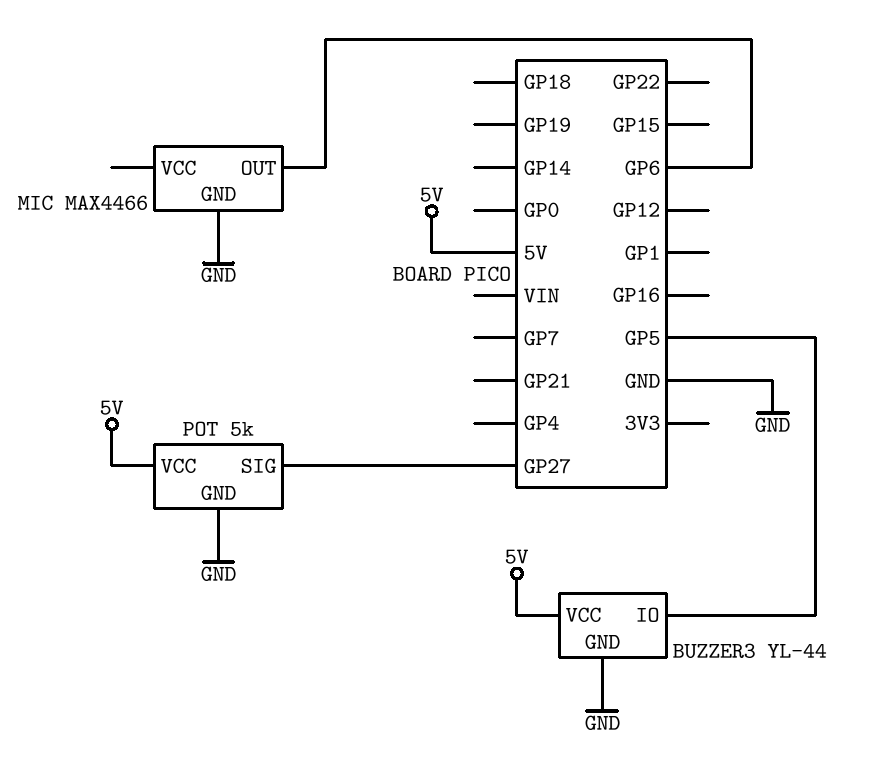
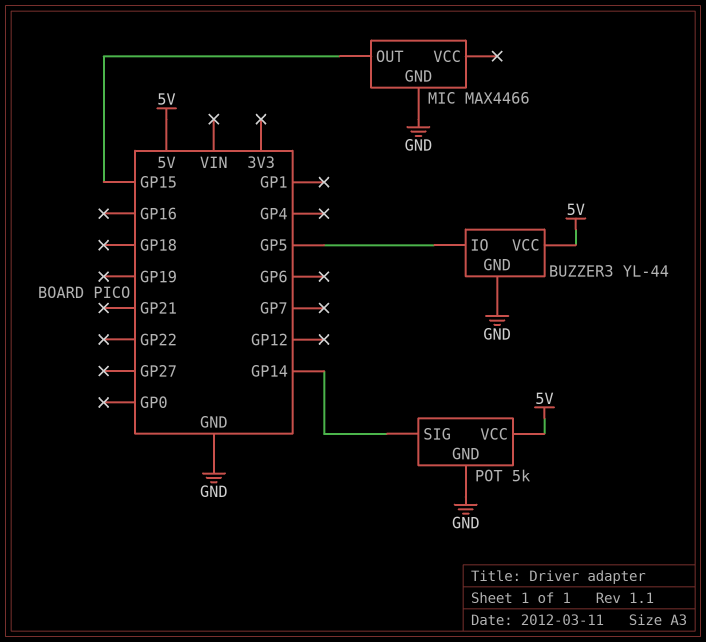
MIC pin OUT: GP6 -> GP15
POT pin SIG: GP27 -> GP14

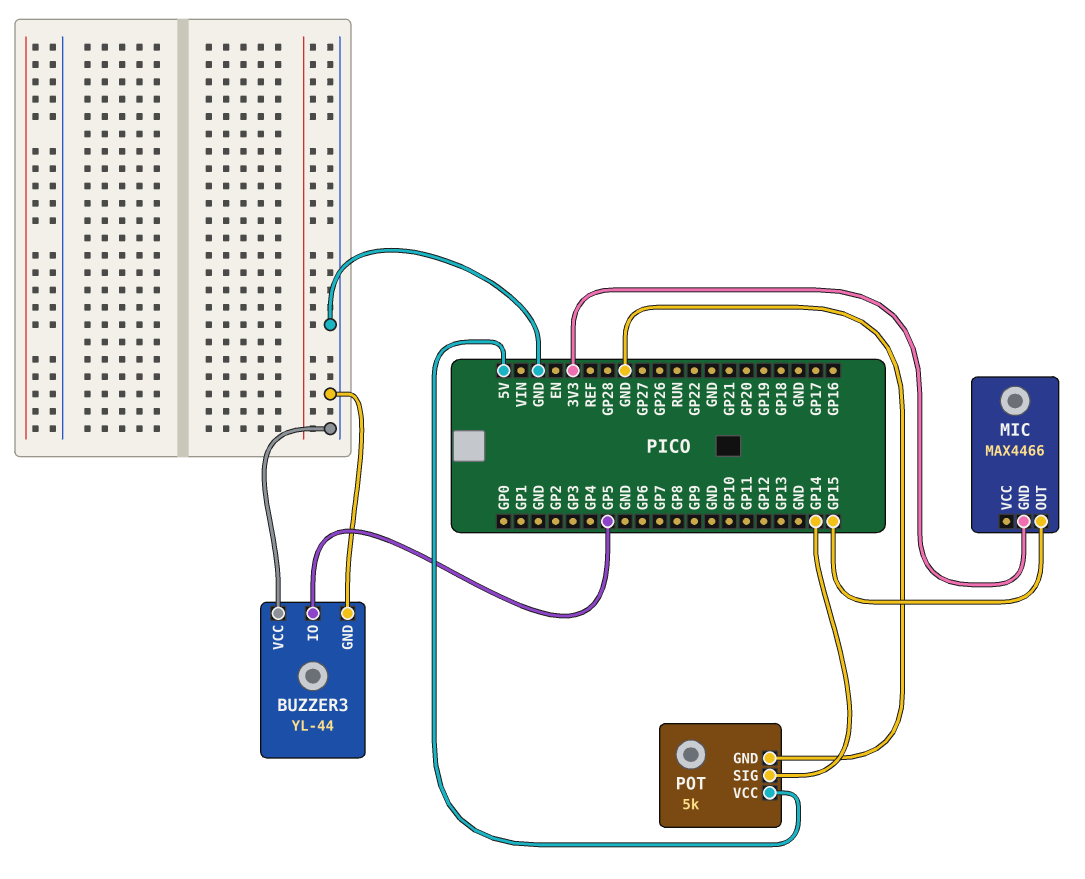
BUZZER3 pin VCC: 5V -> GND
MIC pin GND: GND -> 3V3

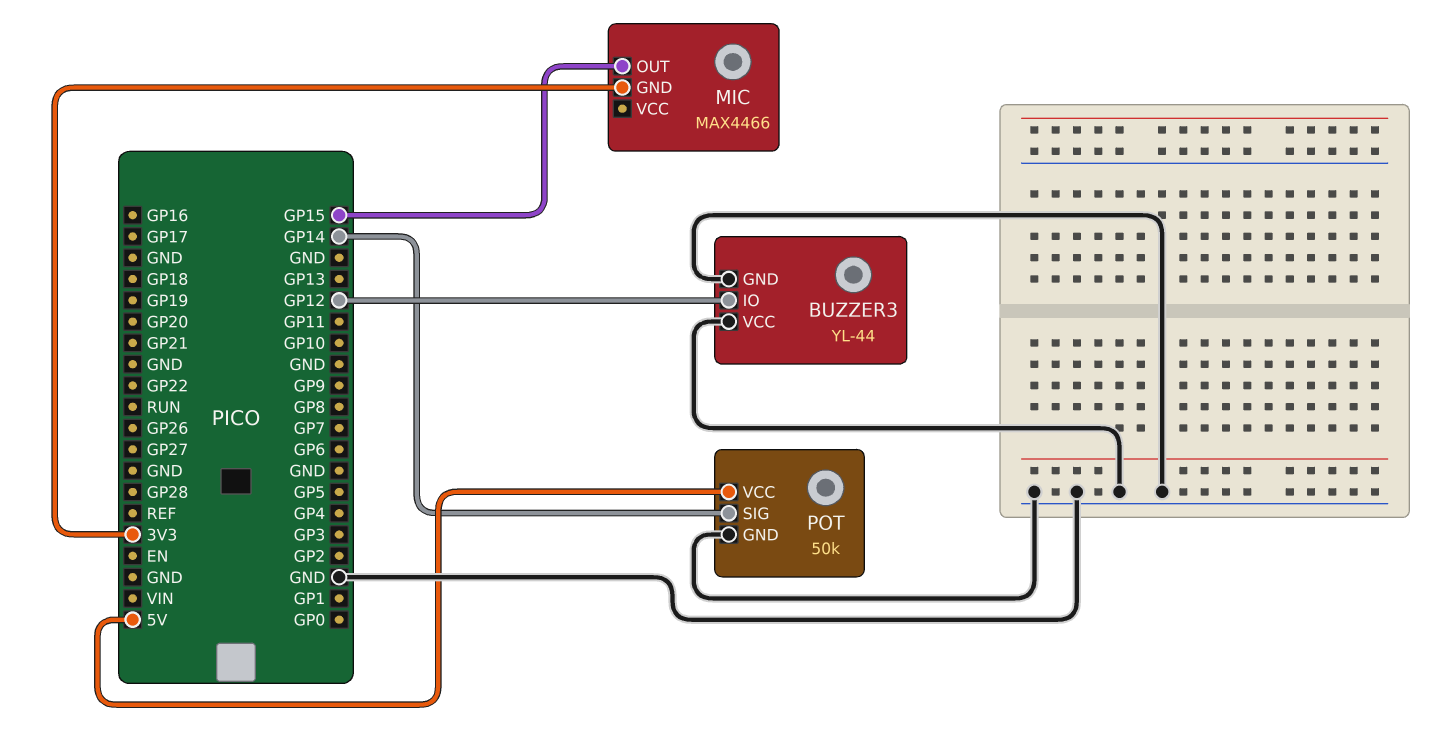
BUZZER3 pin IO: GP5 -> GP12
POT: 5k -> 50k

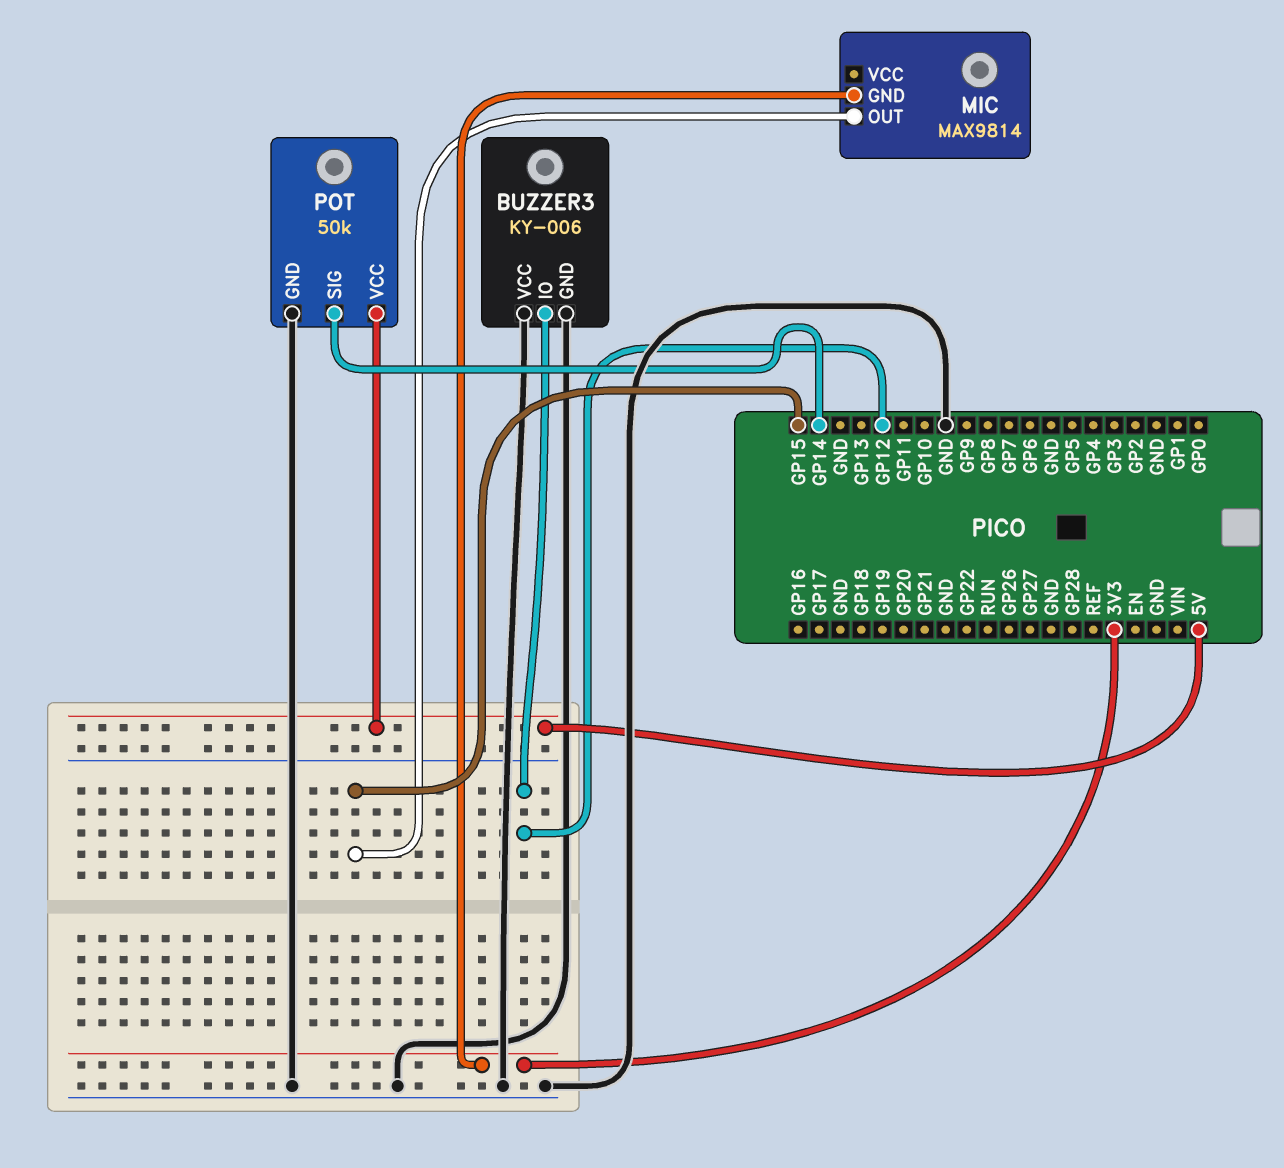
BUZZER3: YL-44 -> KY-006
MIC: MAX4466 -> MAX9814

